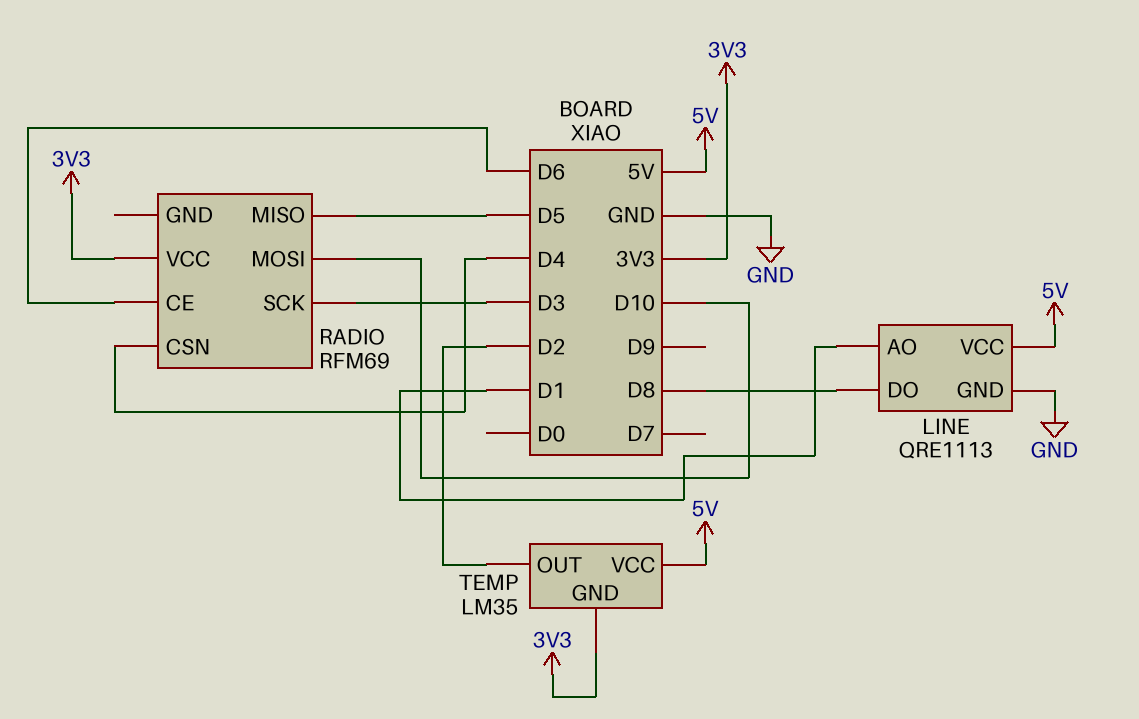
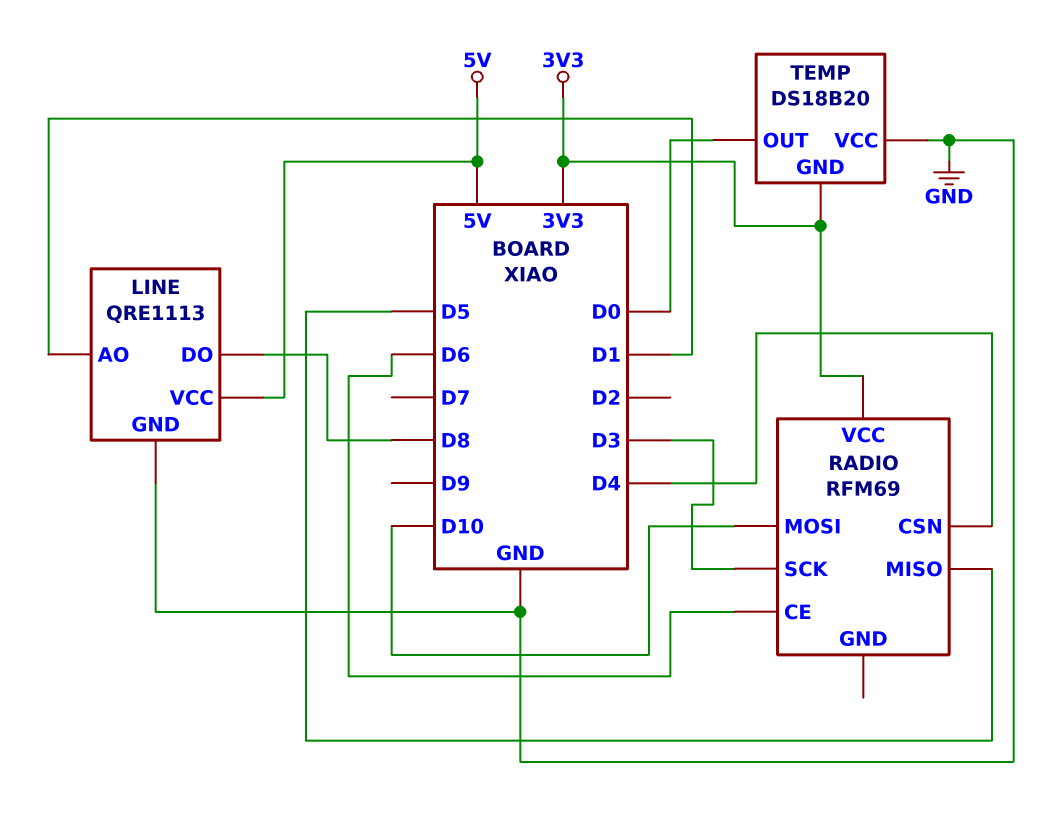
TEMP: LM35 -> DS18B20
TEMP pin OUT: D2 -> D0
TEMP pin VCC: 5V -> GND

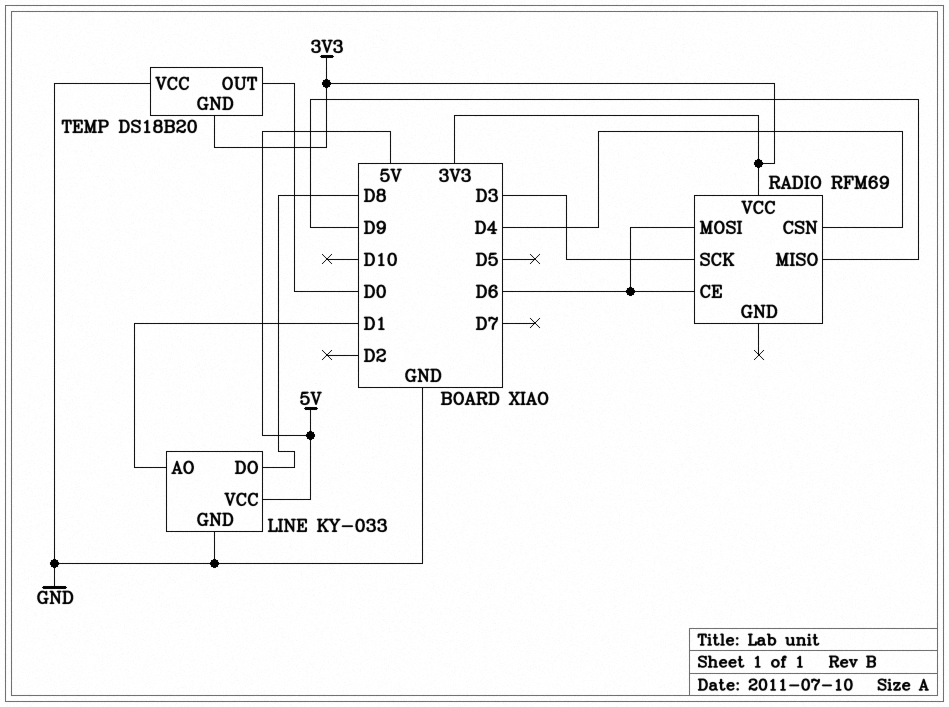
LINE: QRE1113 -> KY-033
RADIO pin MISO: D5 -> D9
RADIO pin MOSI: D10 -> D6

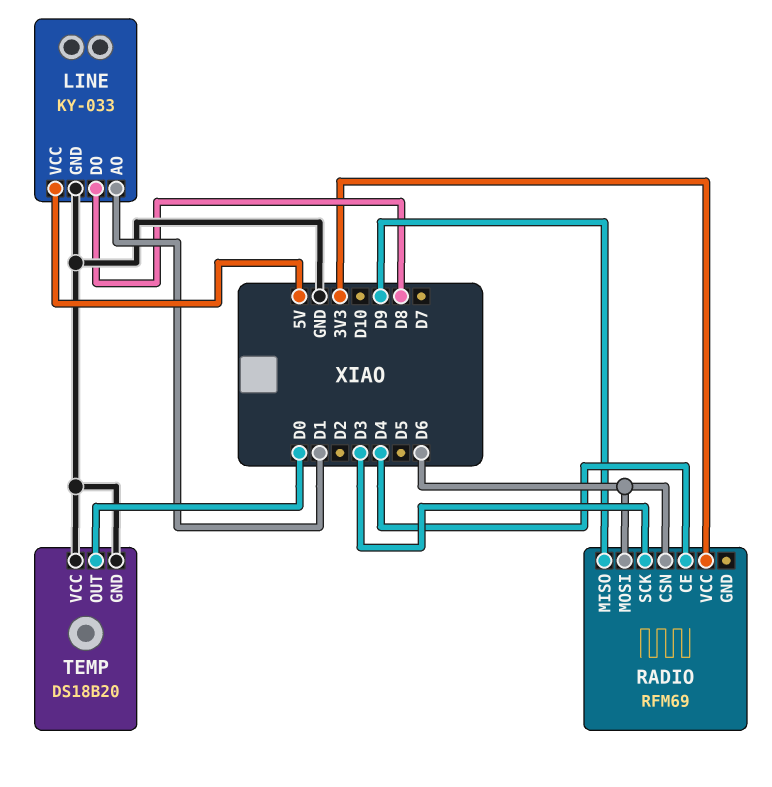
RADIO pin CE: D6 -> D4
RADIO pin CSN: D4 -> D6
TEMP pin GND: 3V3 -> GND

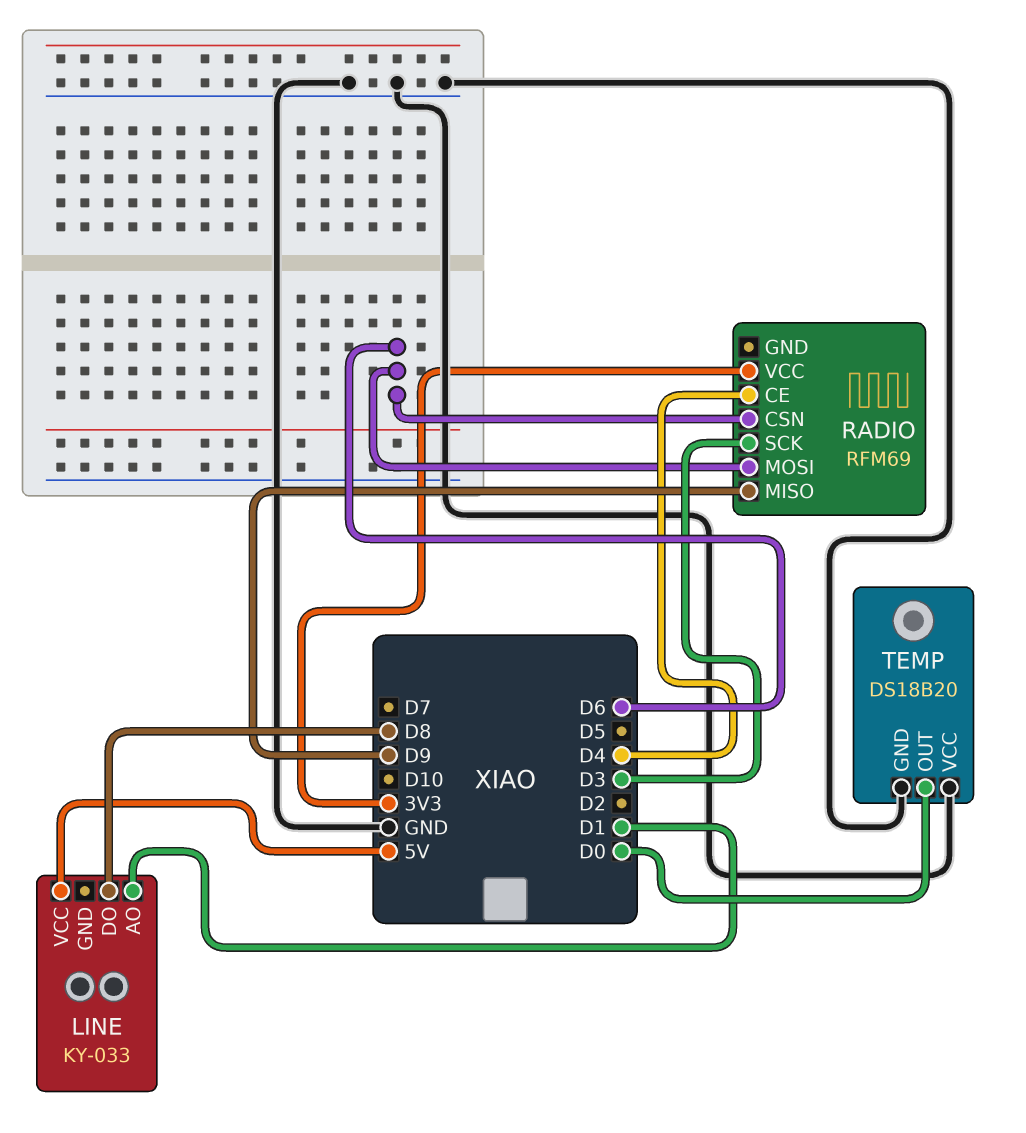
LINE pin GND: GND -> none

